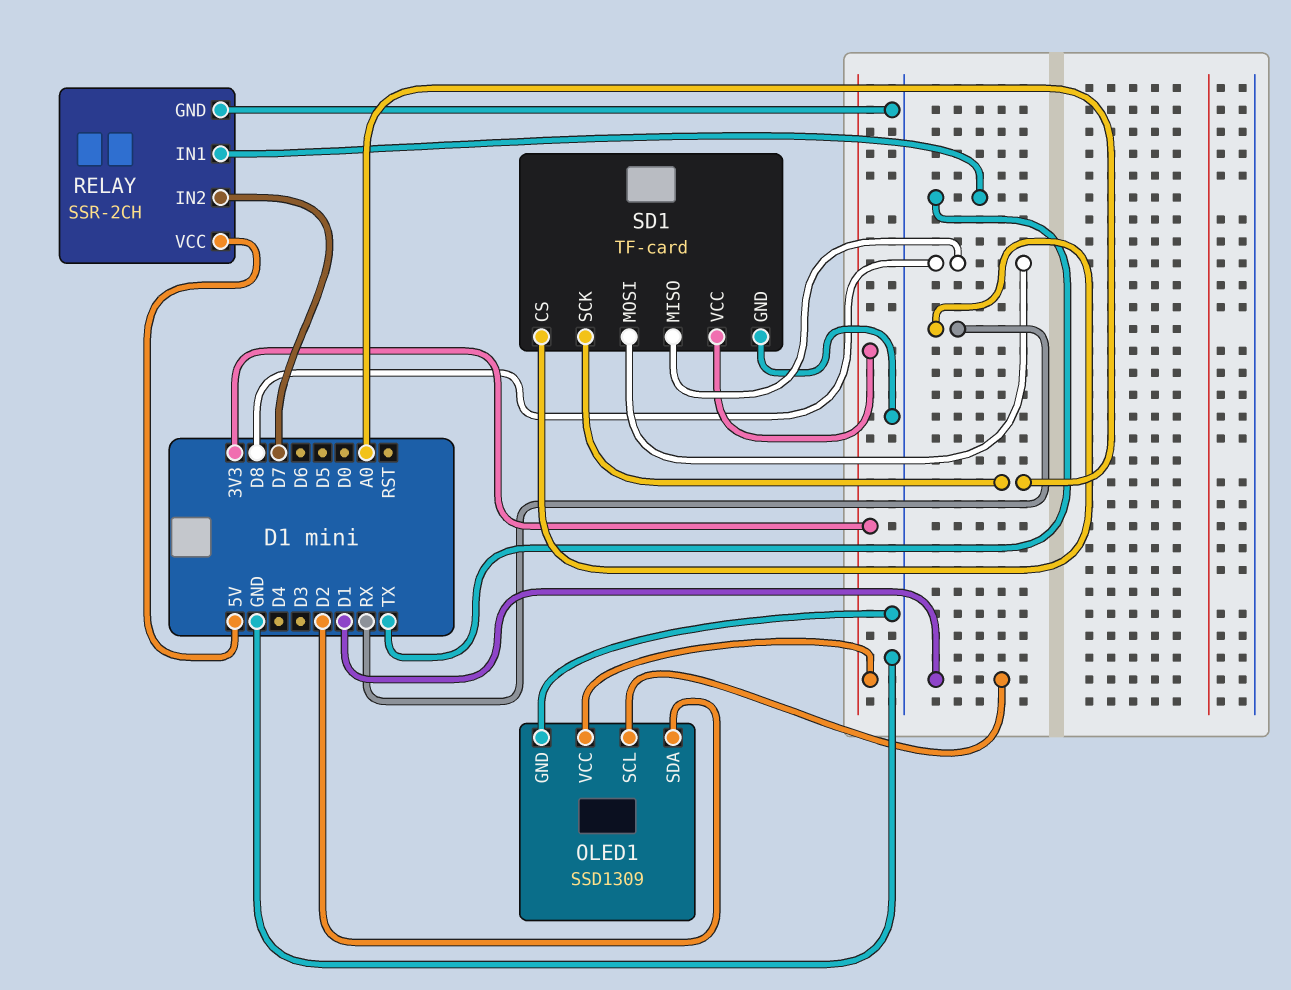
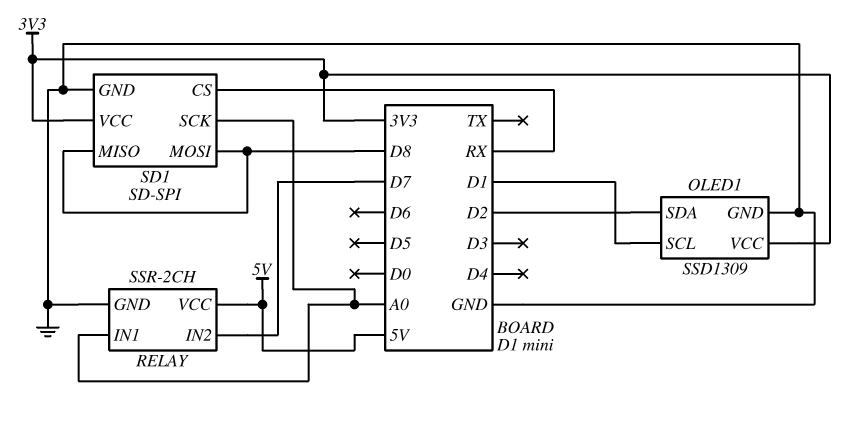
RELAY pin IN1: TX -> A0
SD1: TF-card -> SD-SPI

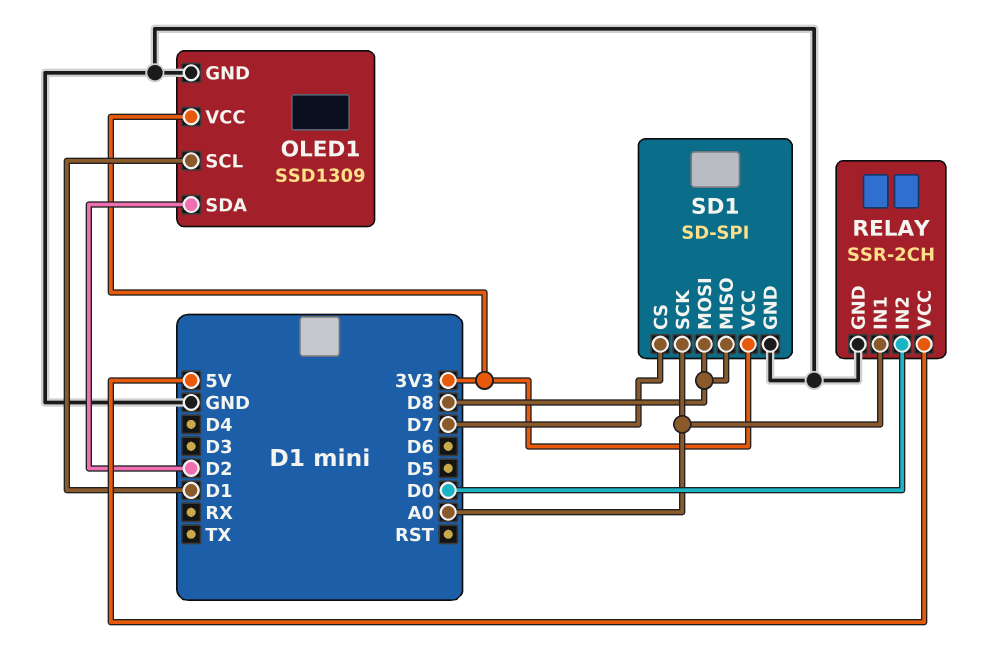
RELAY pin IN2: D7 -> D0
SD1 pin CS: RX -> D7

